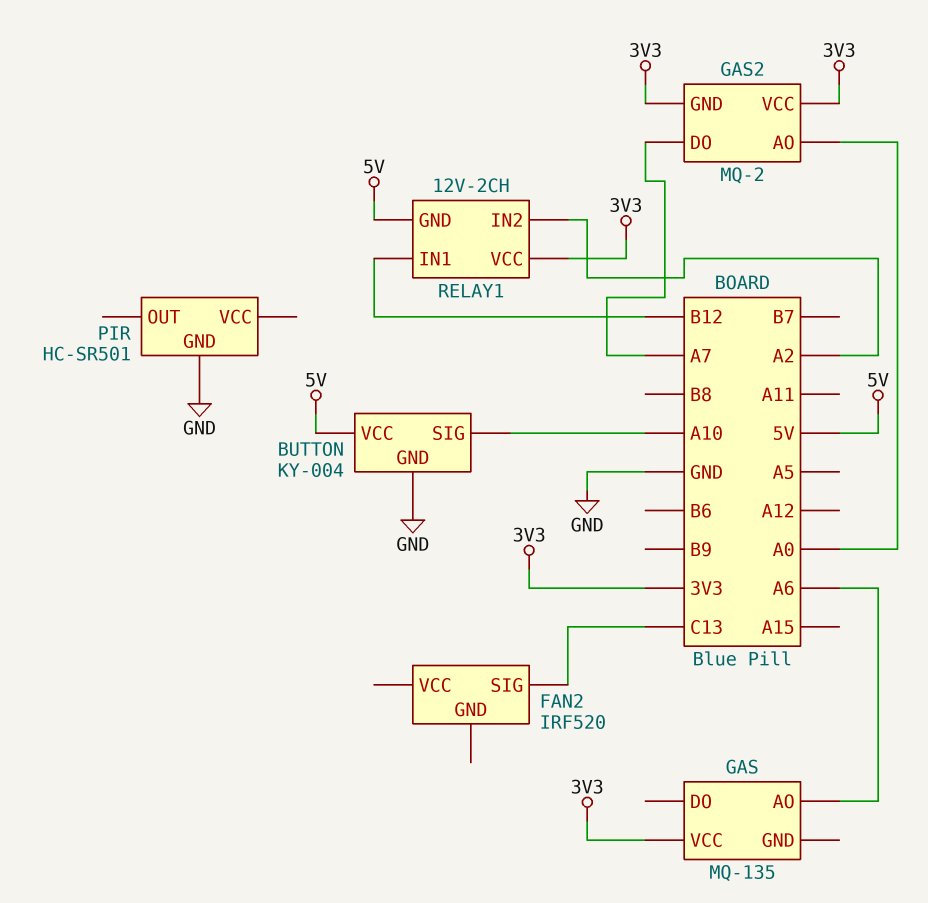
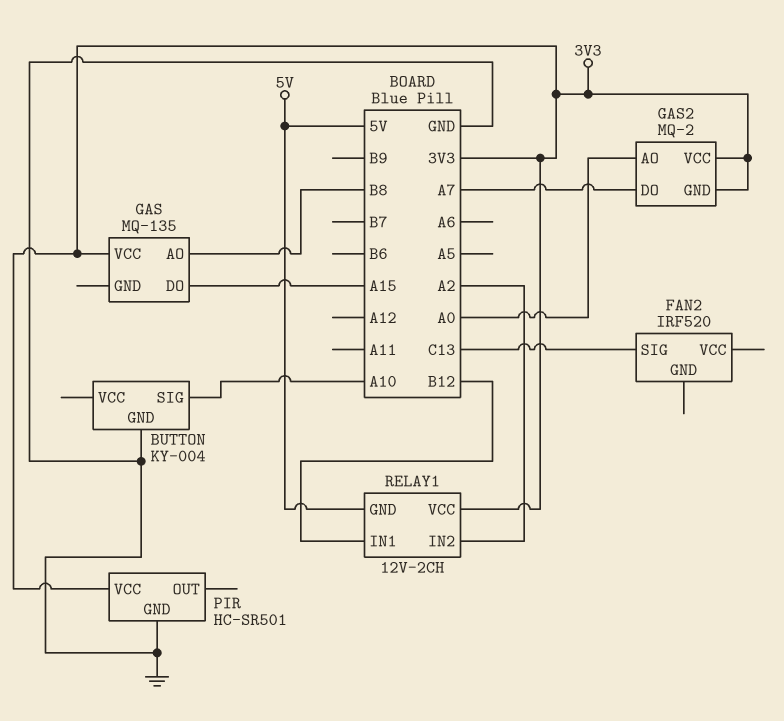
BUTTON pin VCC: 5V -> none
GAS pin AO: A6 -> B8
GAS pin DO: none -> A15
PIR pin VCC: none -> 3V3

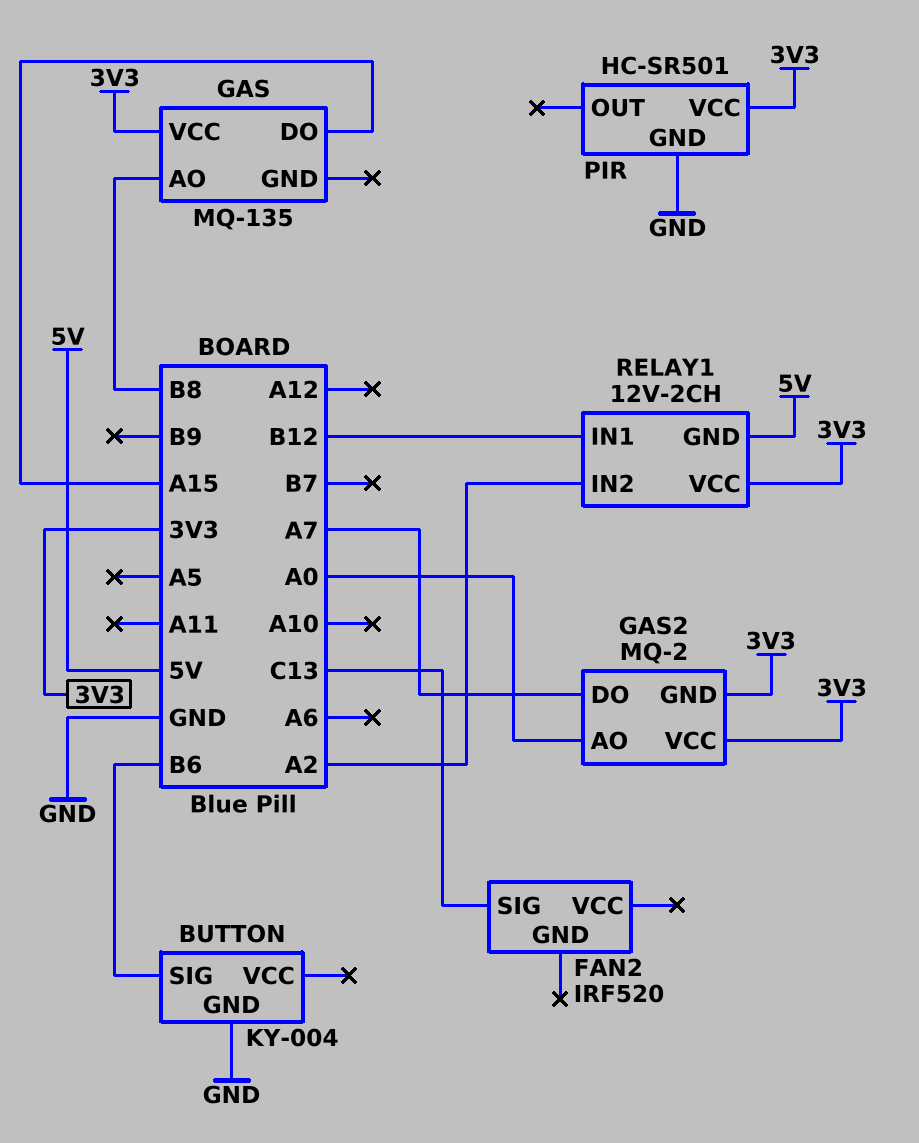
BUTTON pin SIG: A10 -> B6

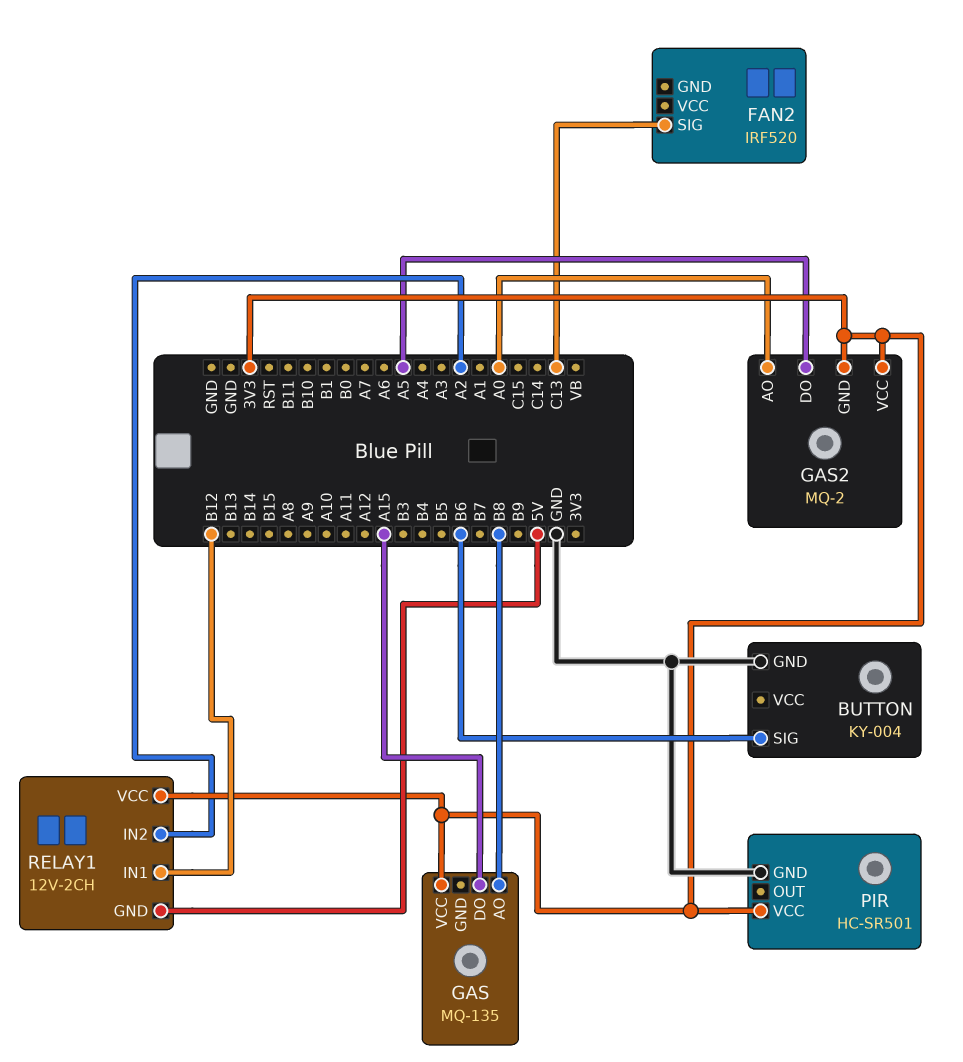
GAS2 pin DO: A7 -> A5

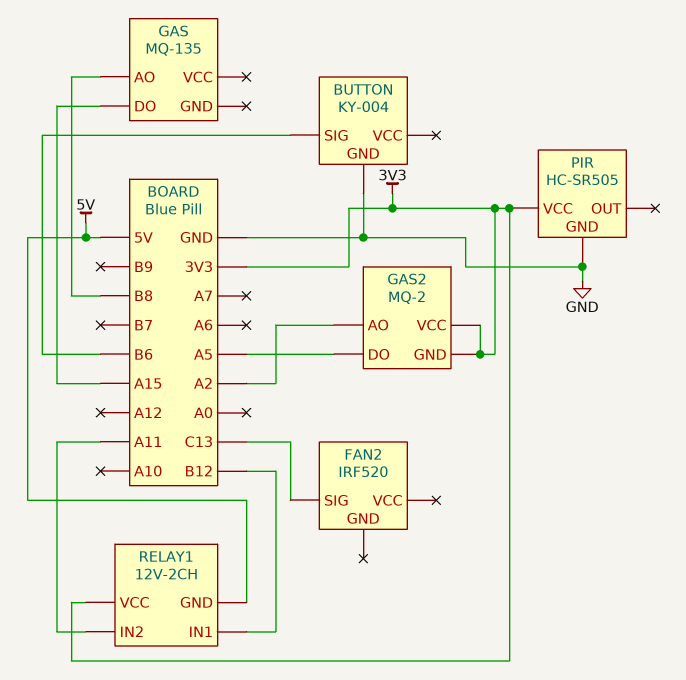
GAS pin VCC: 3V3 -> none
GAS2 pin AO: A0 -> A2
PIR: HC-SR501 -> HC-SR505
RELAY1 pin IN2: A2 -> A11

